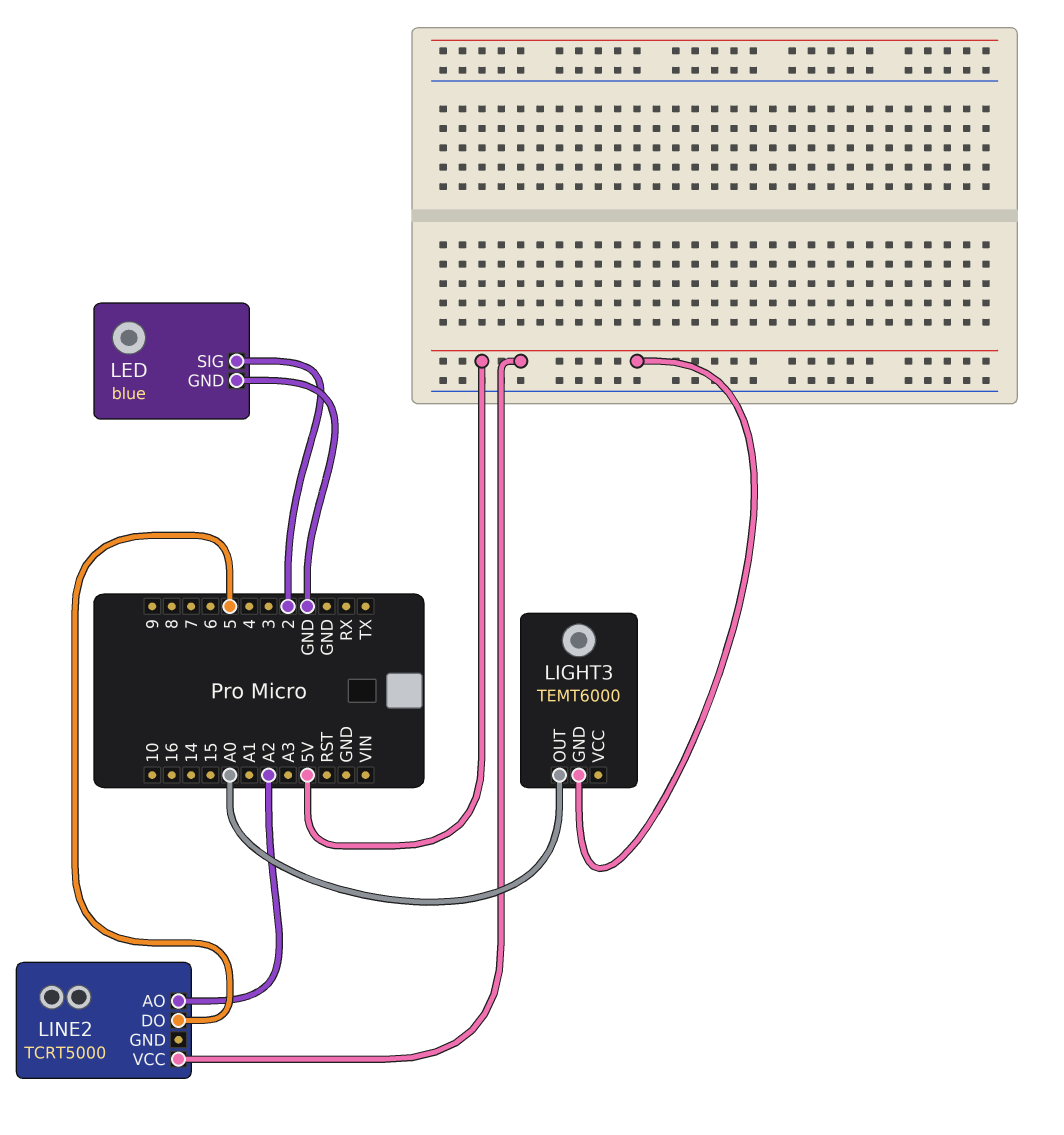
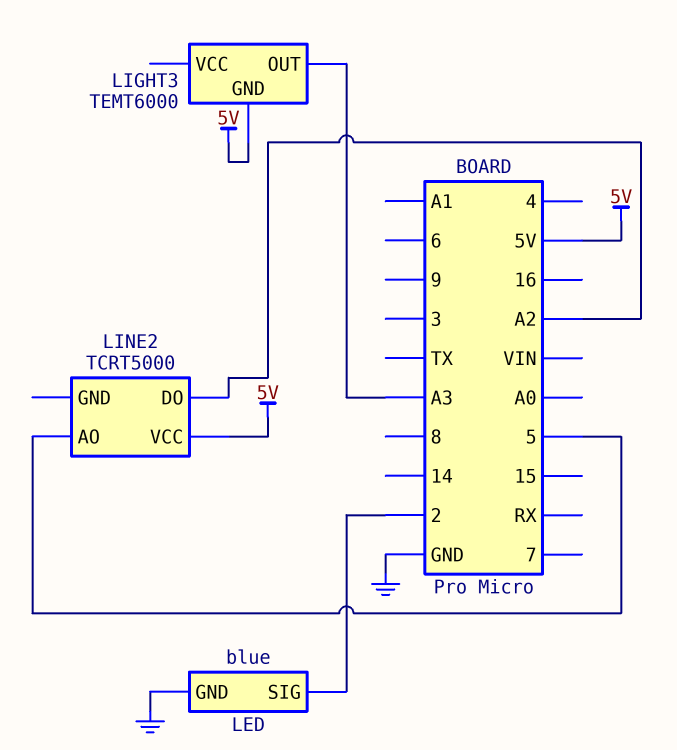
LIGHT3 pin OUT: A0 -> A3
LINE2 pin AO: A2 -> 5
LINE2 pin DO: 5 -> A2

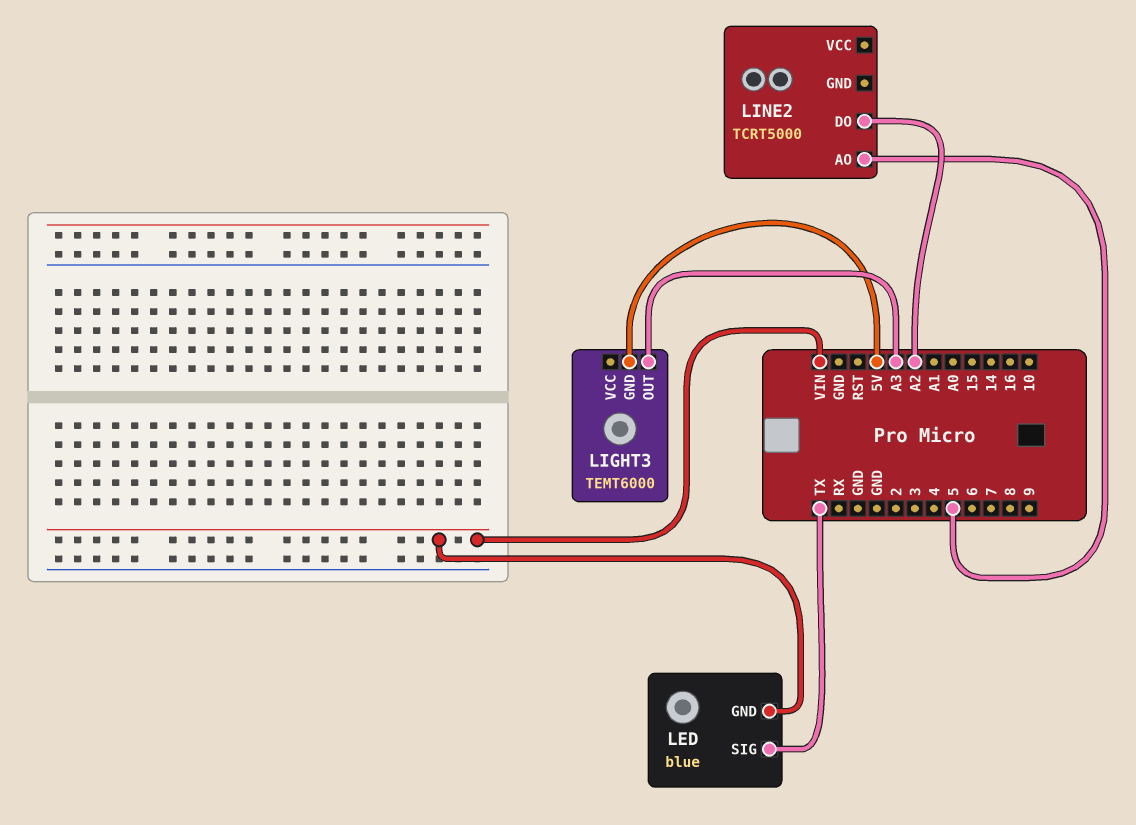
LED pin GND: GND -> VIN
LED pin SIG: 2 -> TX
LINE2 pin VCC: 5V -> none

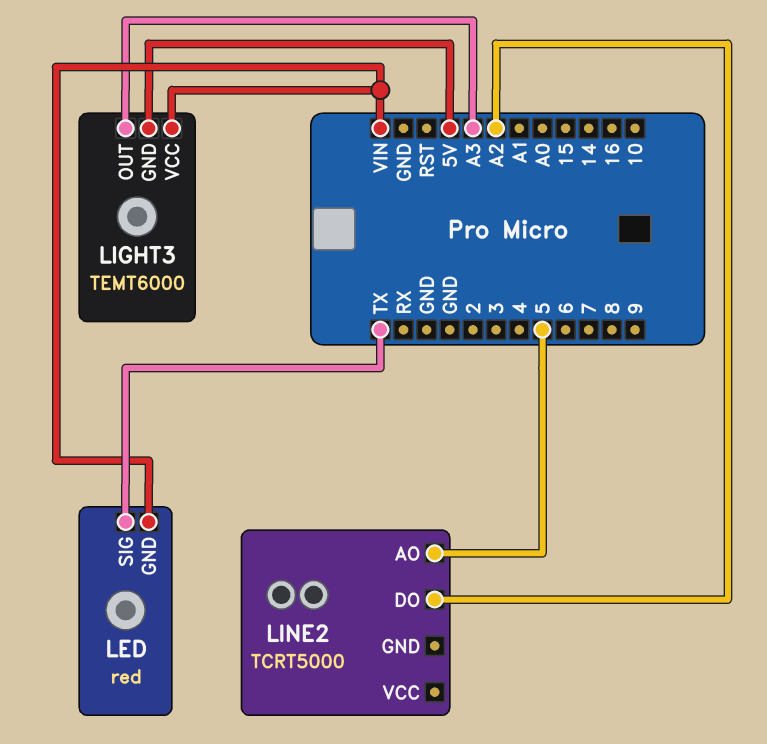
LED: blue -> red
LIGHT3 pin VCC: none -> VIN

